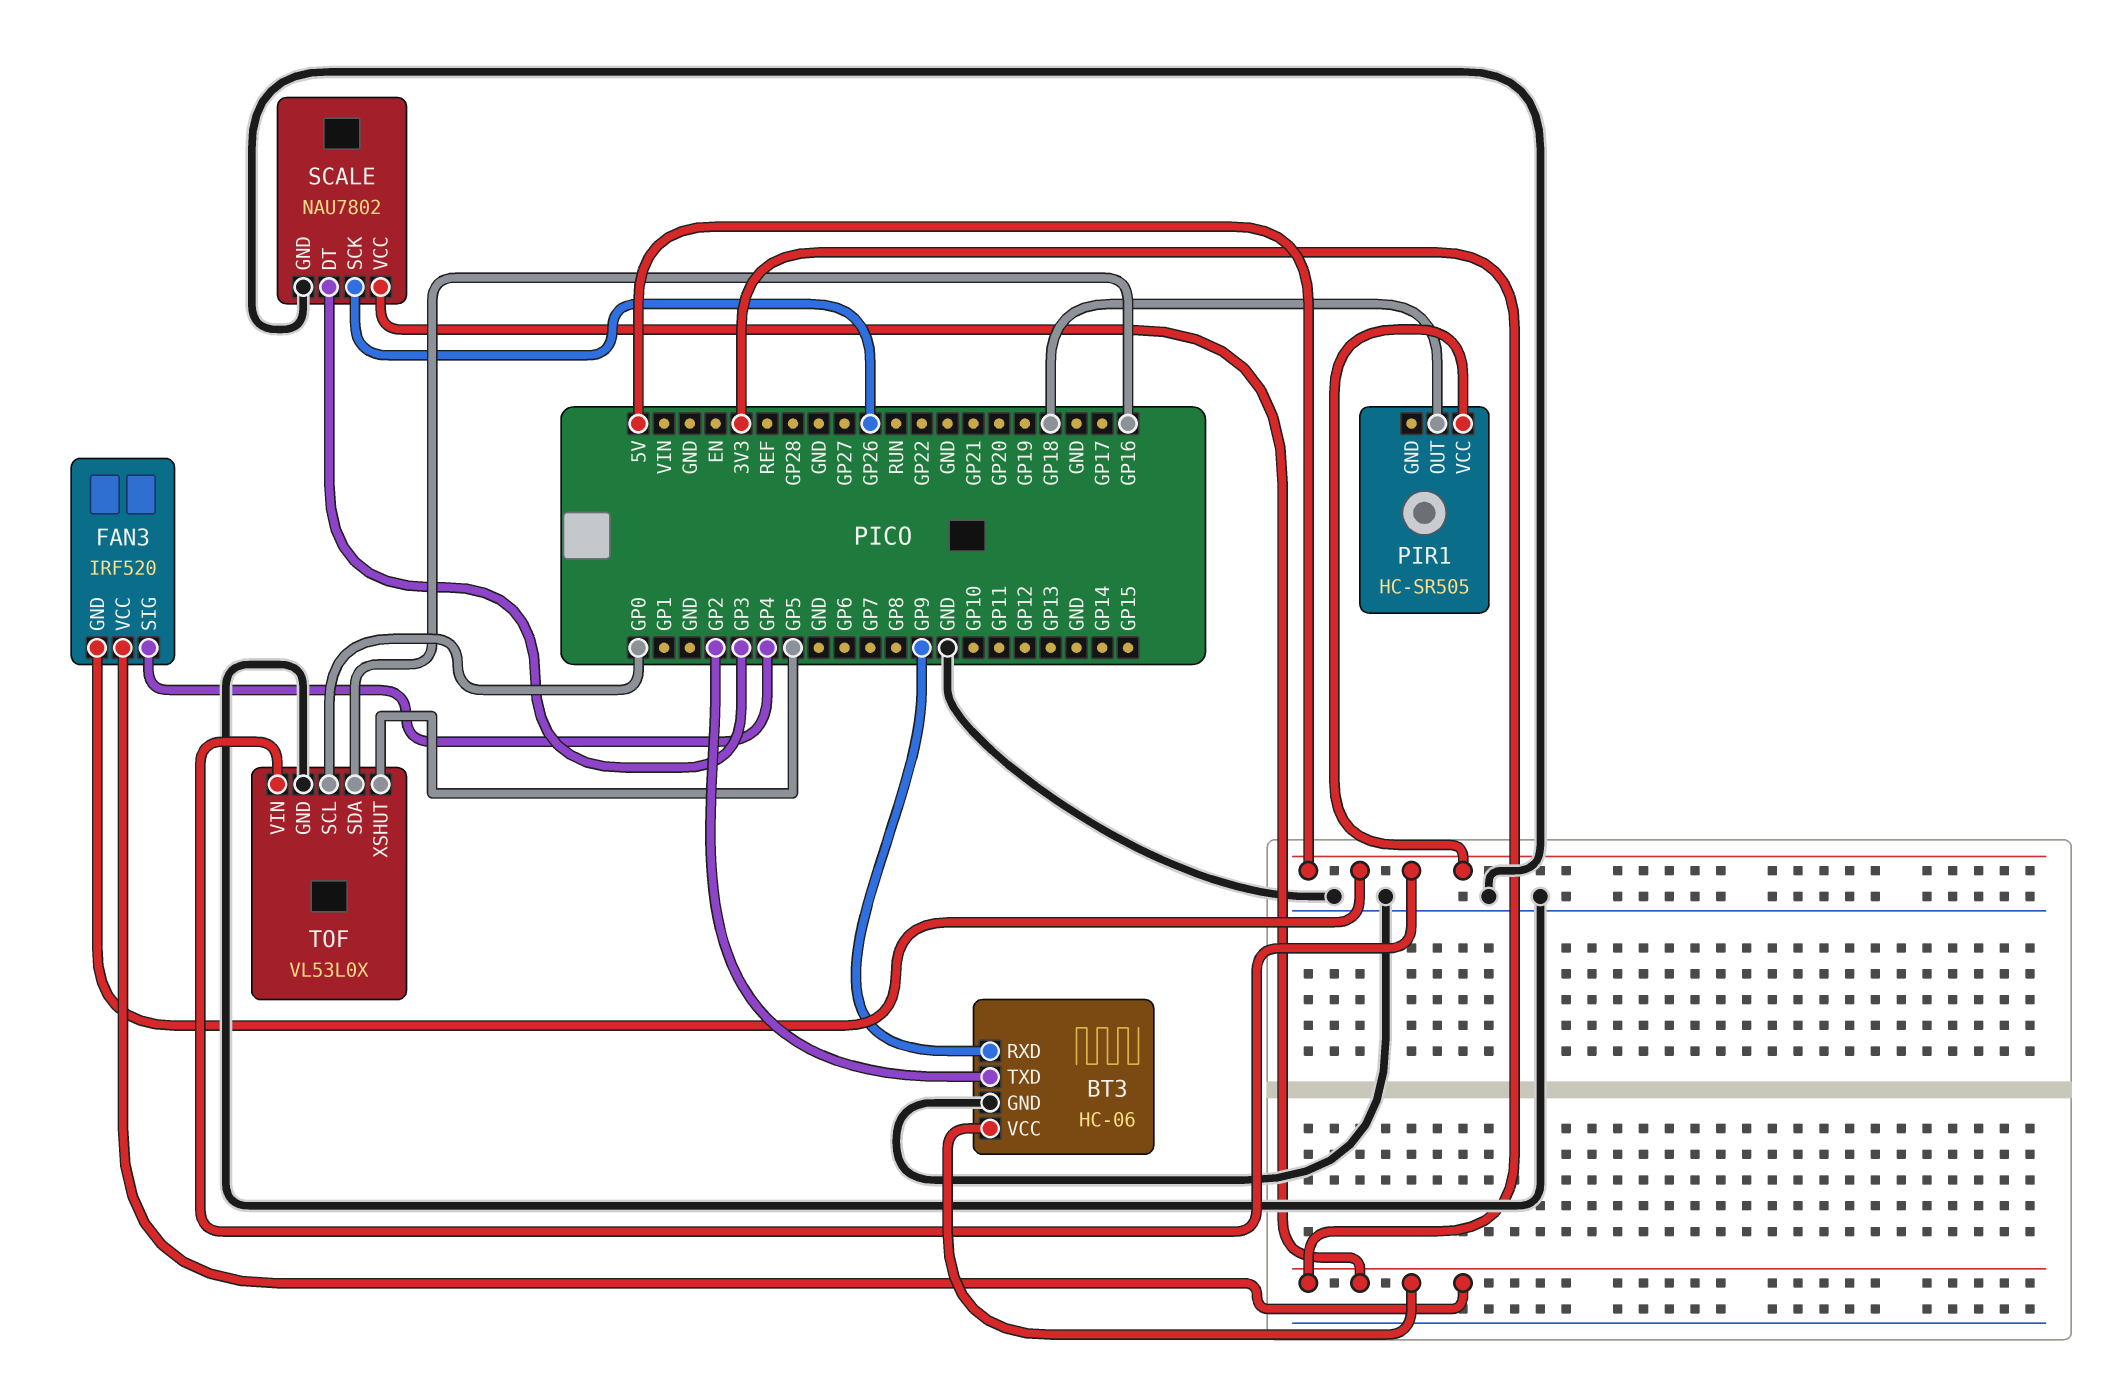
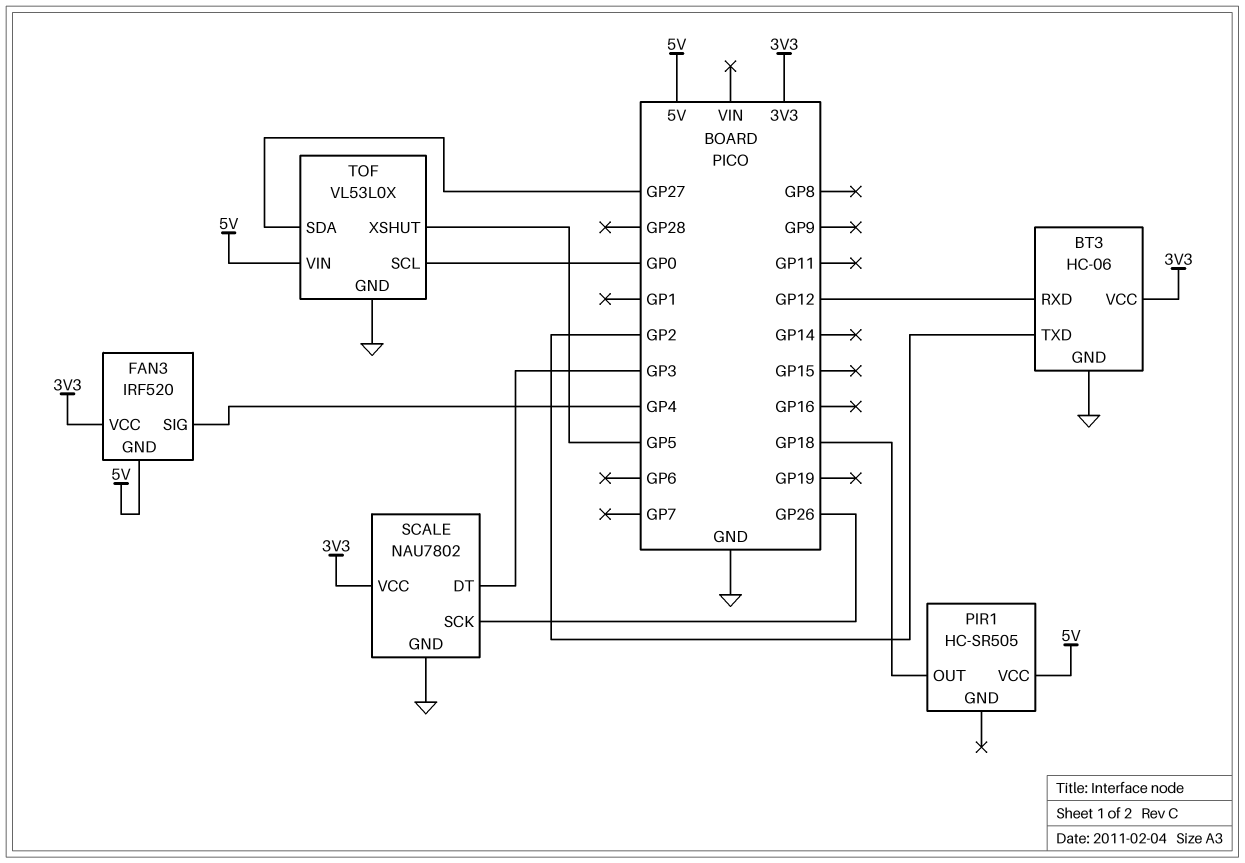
BT3 pin RXD: GP9 -> GP12
TOF pin SDA: GP16 -> GP27

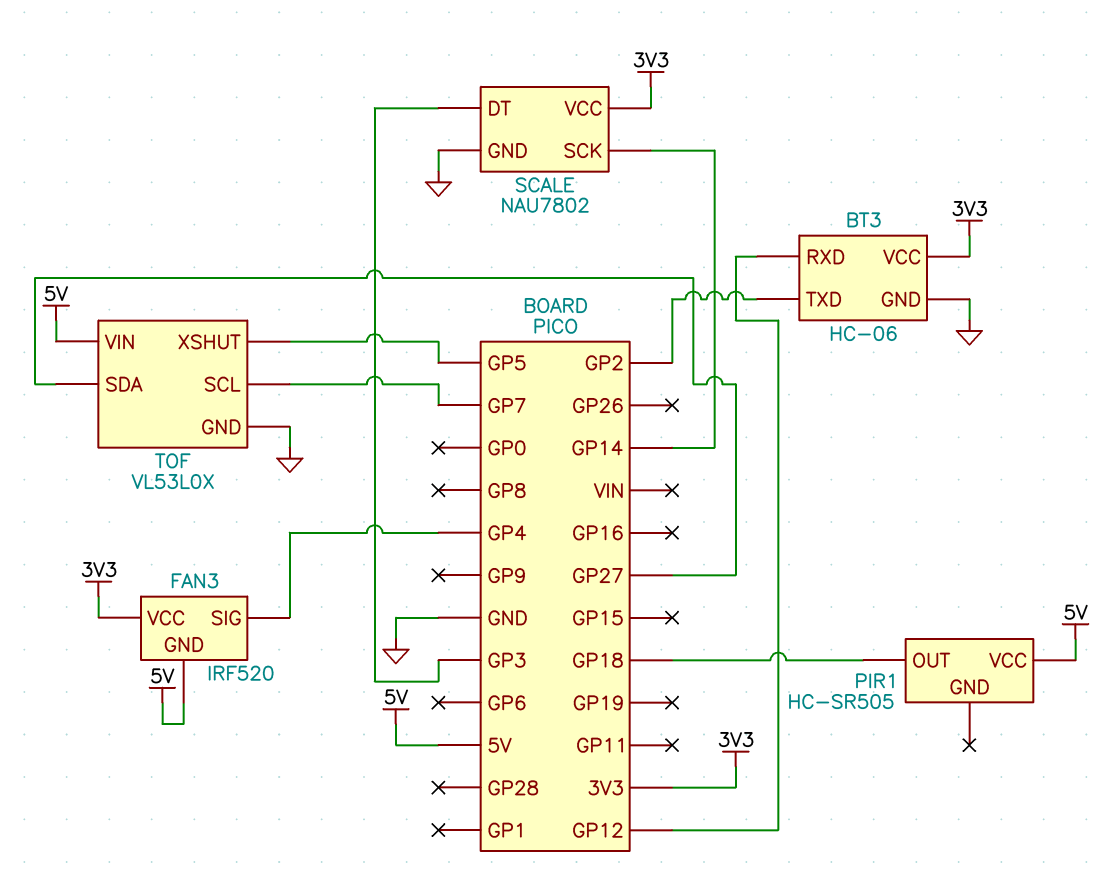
SCALE pin SCK: GP26 -> GP14
TOF pin SCL: GP0 -> GP7

